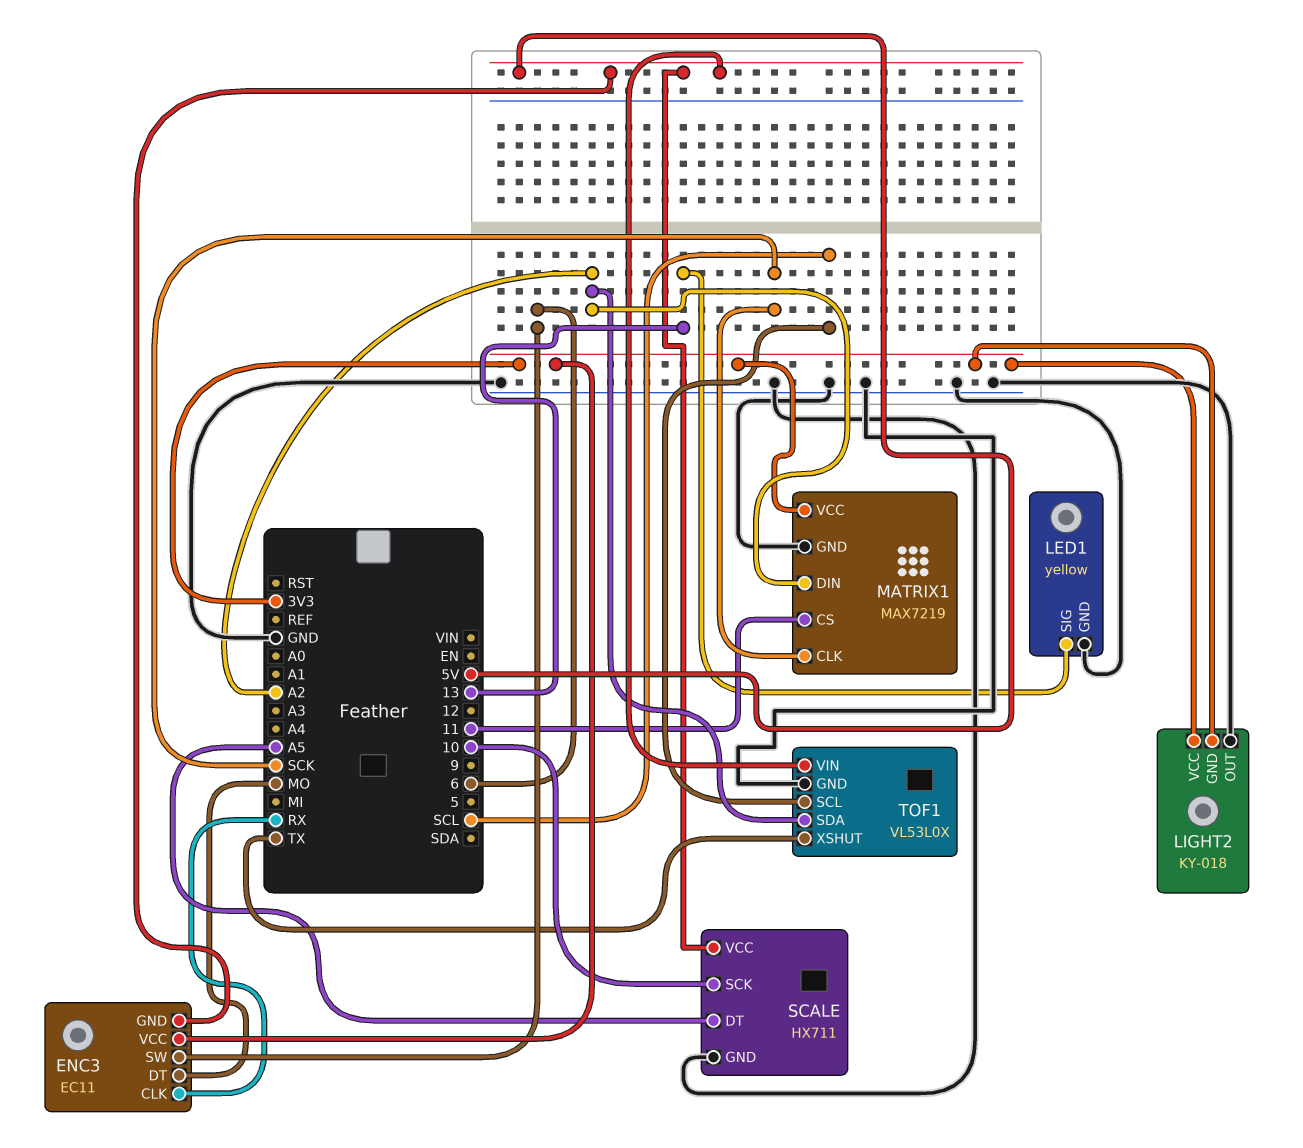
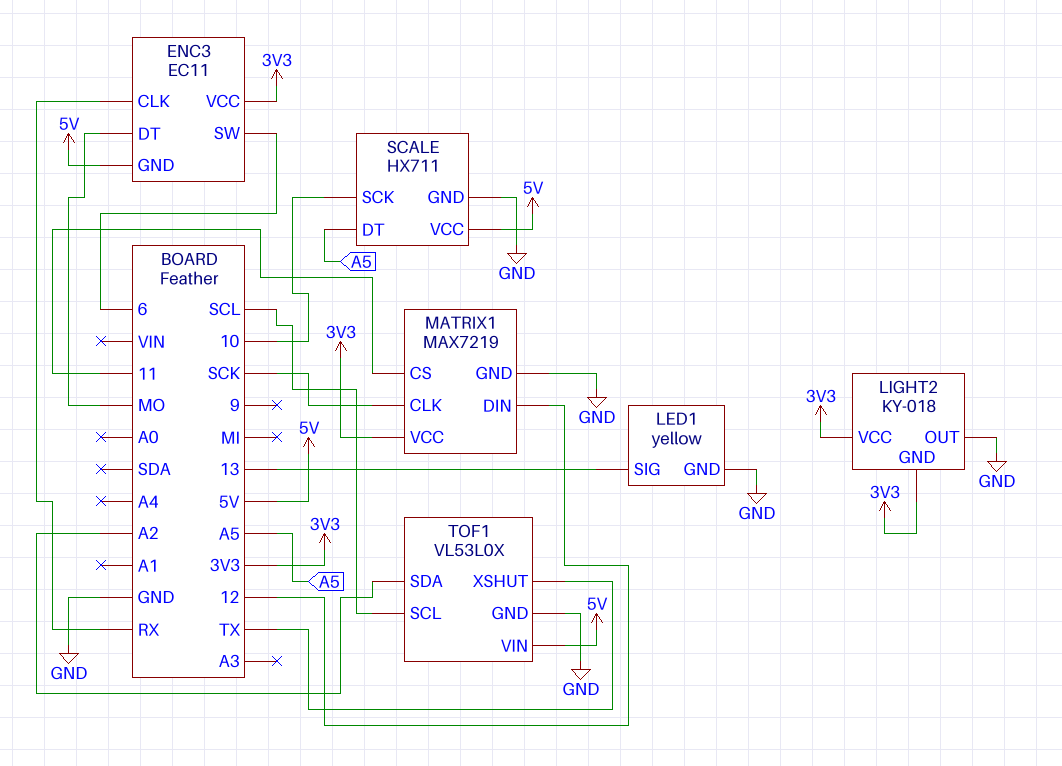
MATRIX1 pin DIN: A2 -> 12

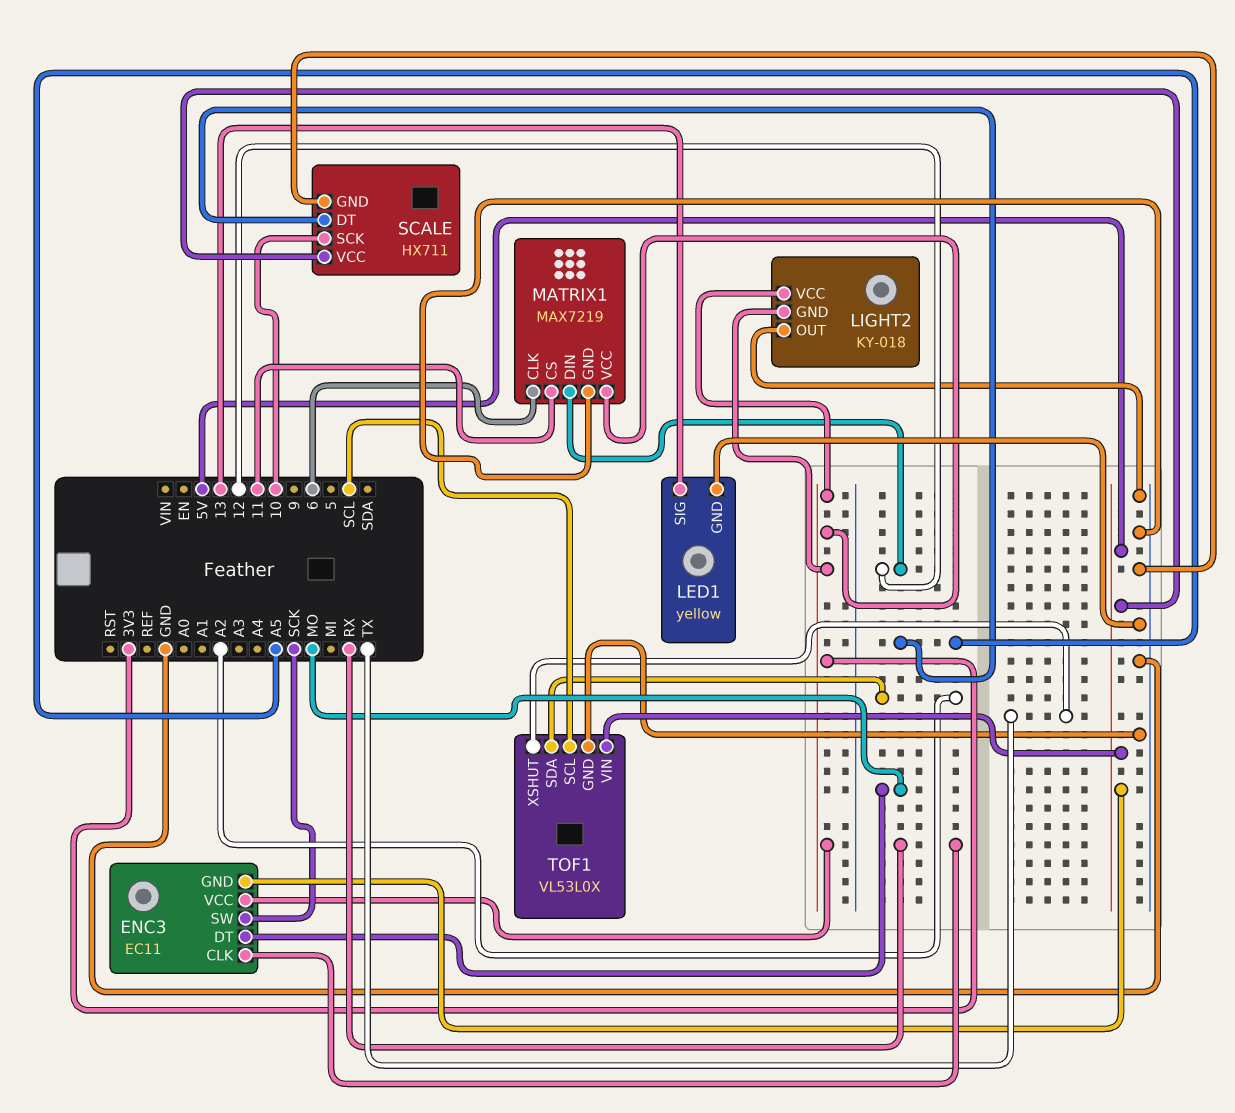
ENC3 pin SW: 6 -> SCK
MATRIX1 pin CLK: SCK -> 6

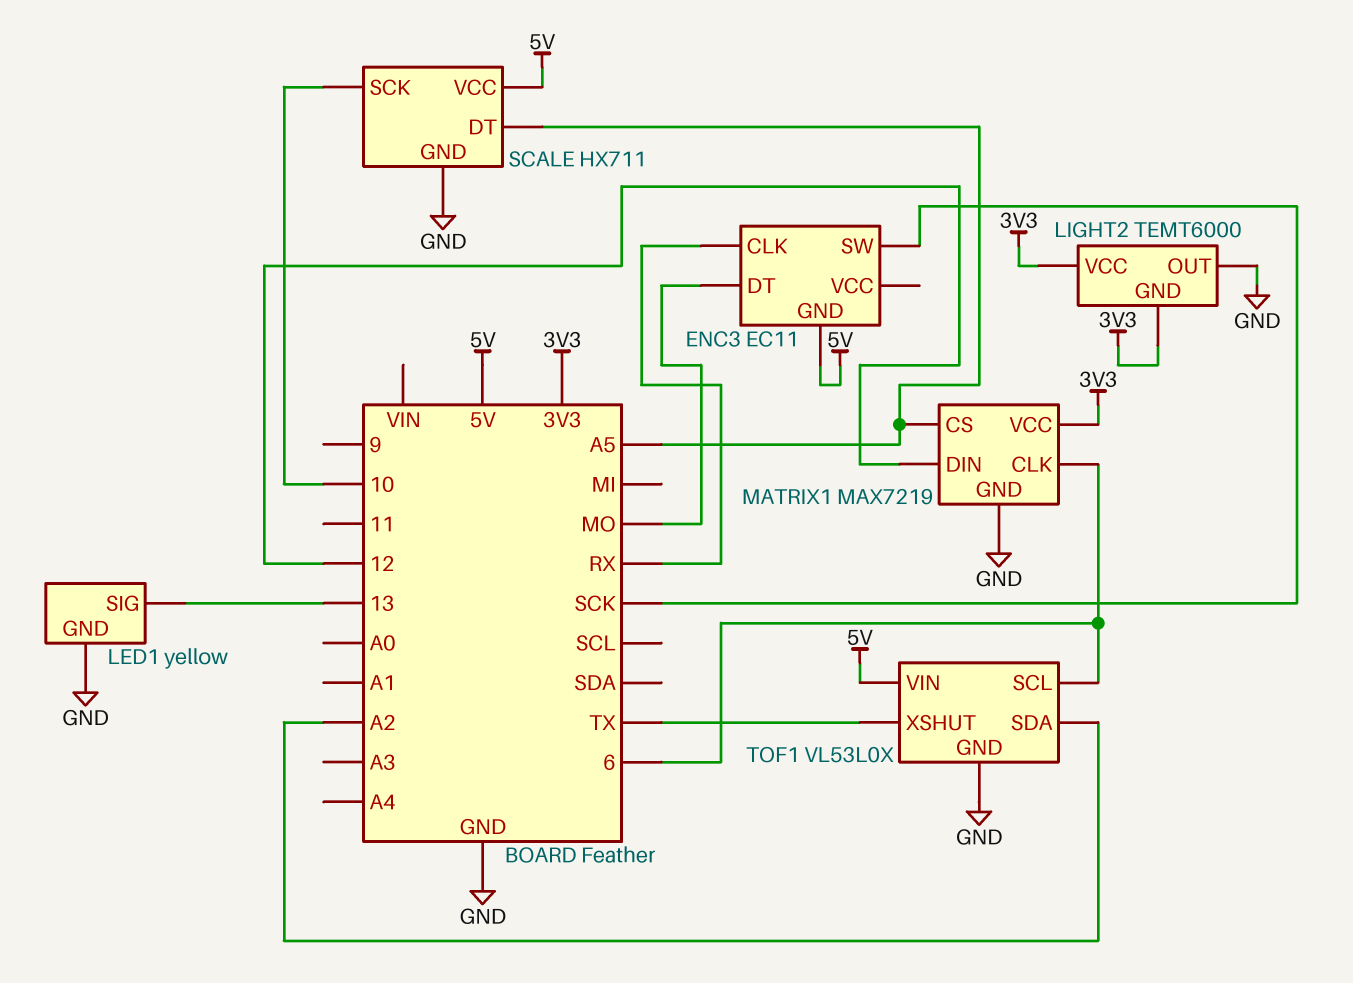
ENC3 pin VCC: 3V3 -> none
LIGHT2: KY-018 -> TEMT6000
MATRIX1 pin CS: 11 -> A5
TOF1 pin SCL: SCL -> 6

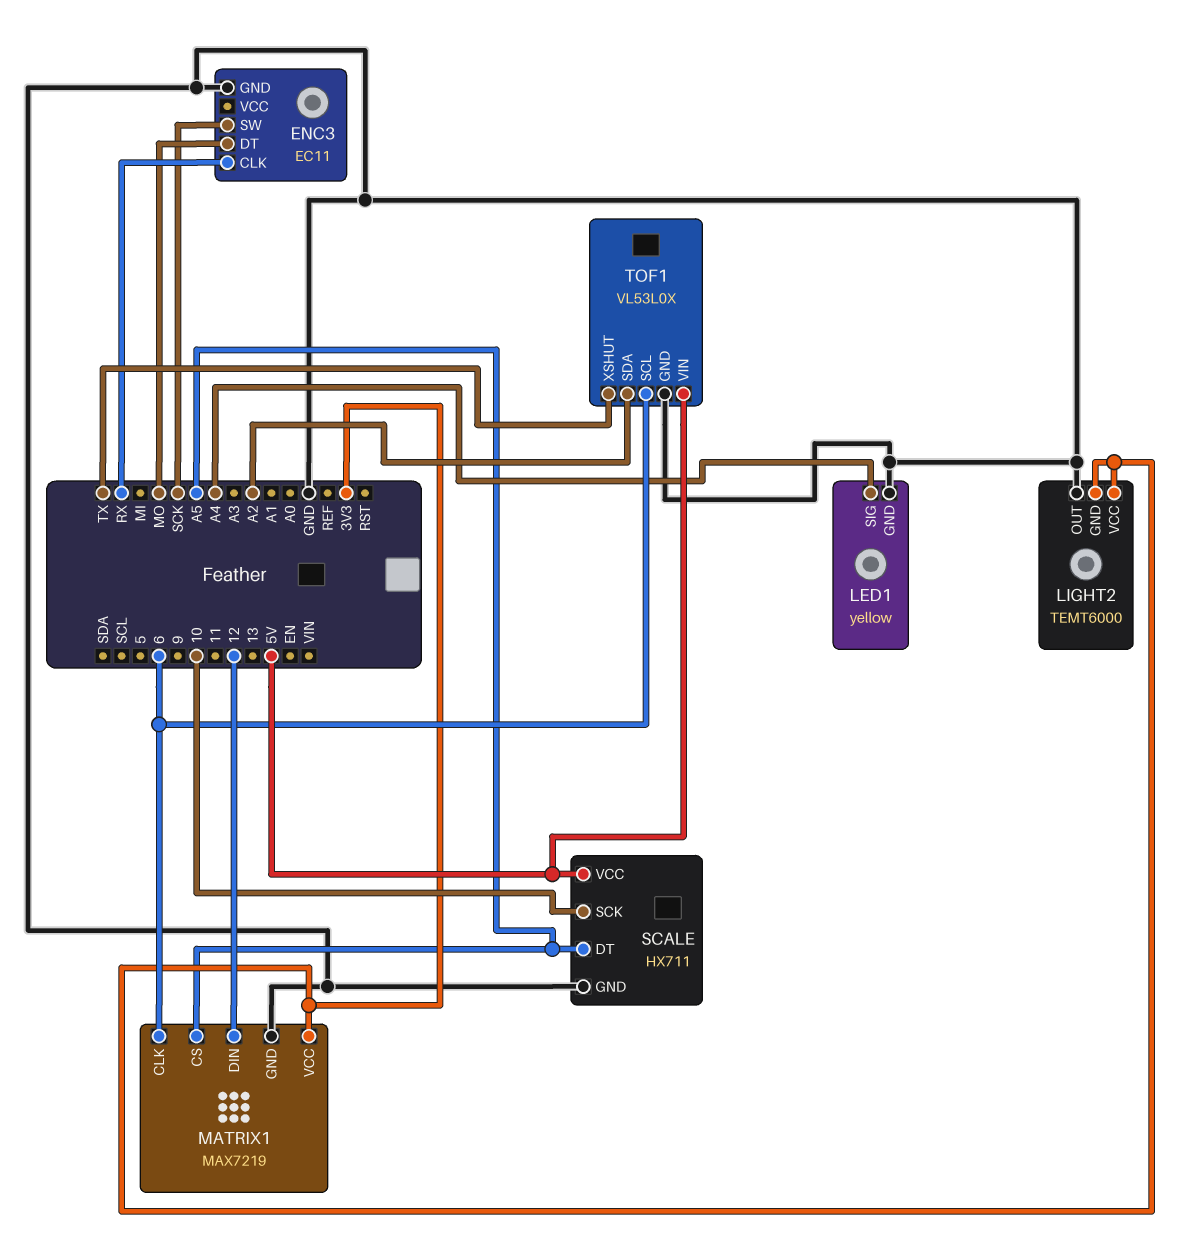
ENC3 pin GND: 5V -> GND
LED1 pin SIG: 13 -> A4

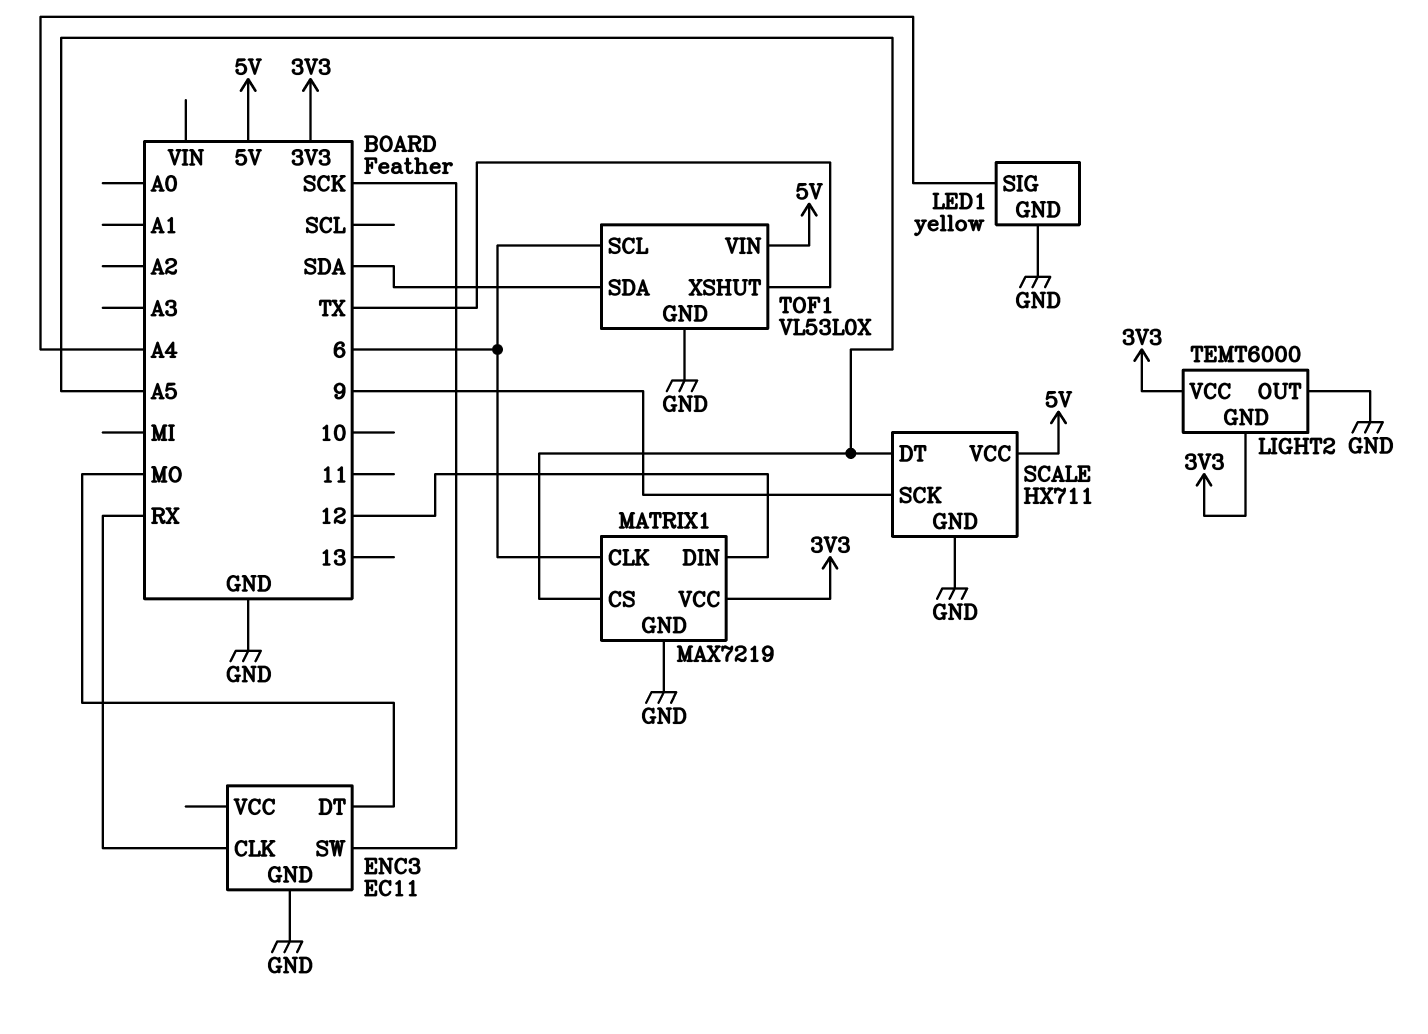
SCALE pin SCK: 10 -> 9
TOF1 pin SDA: A2 -> SDA

